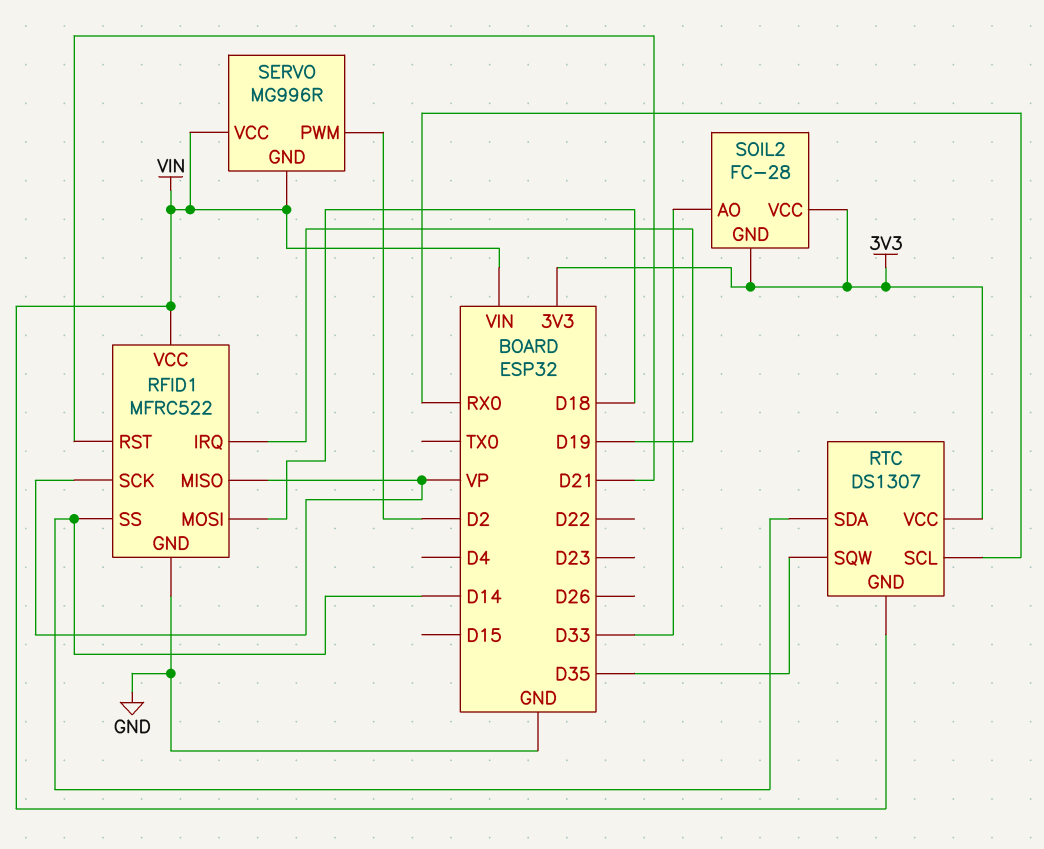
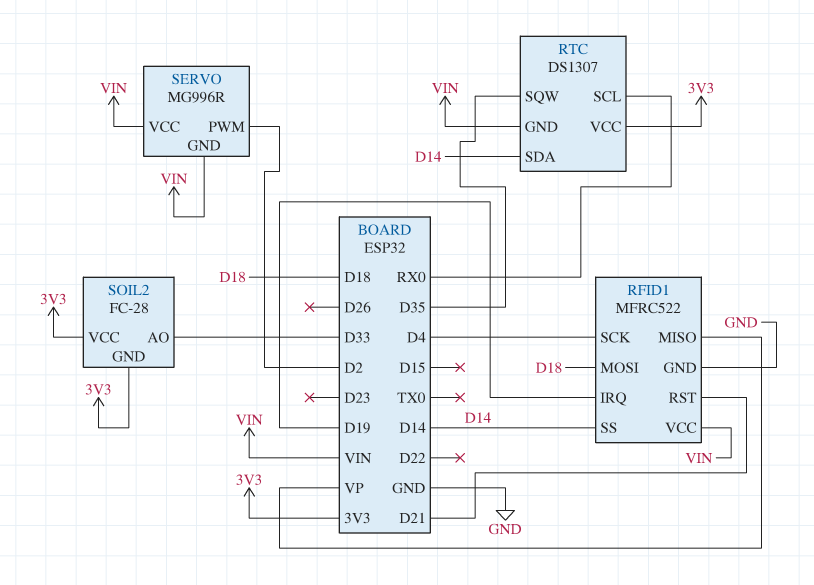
RFID1 pin SCK: VP -> D4

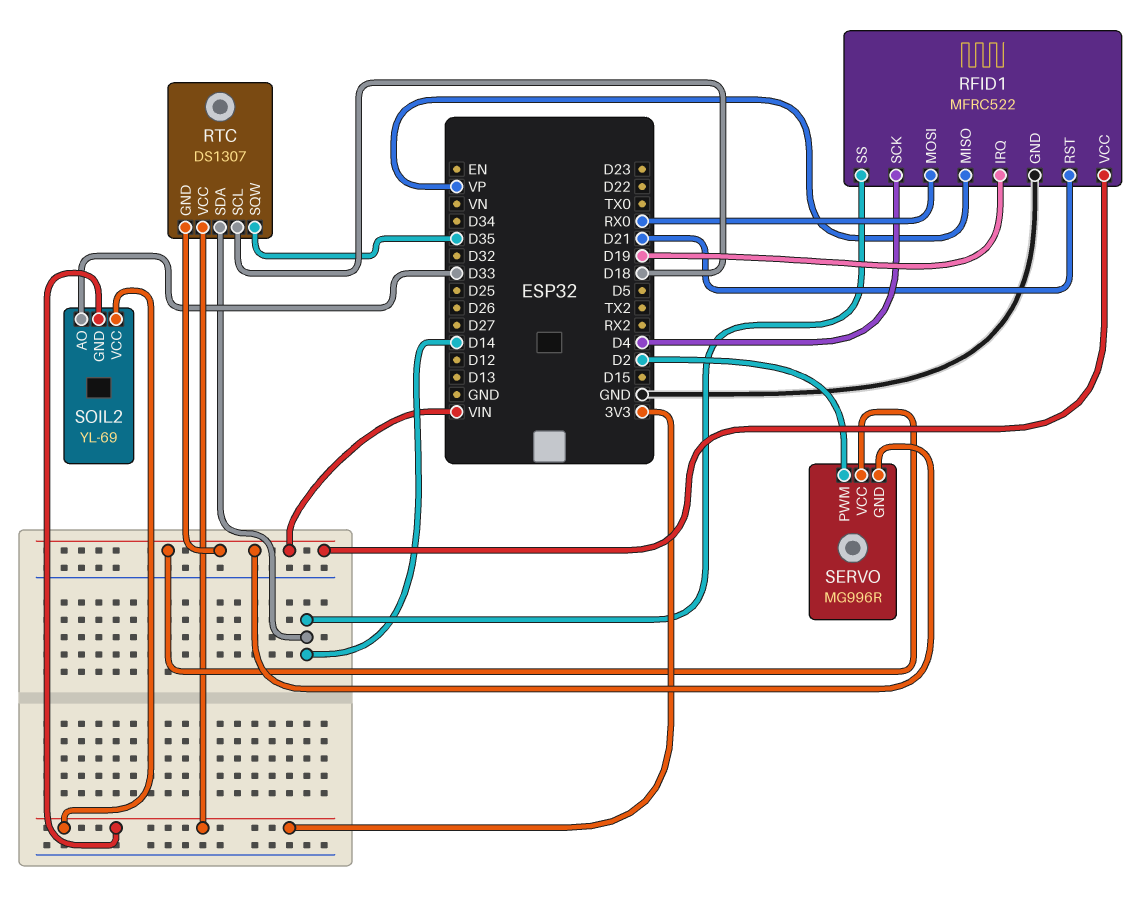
RFID1 pin MOSI: D18 -> RX0
RTC pin SCL: RX0 -> D18
SOIL2: FC-28 -> YL-69

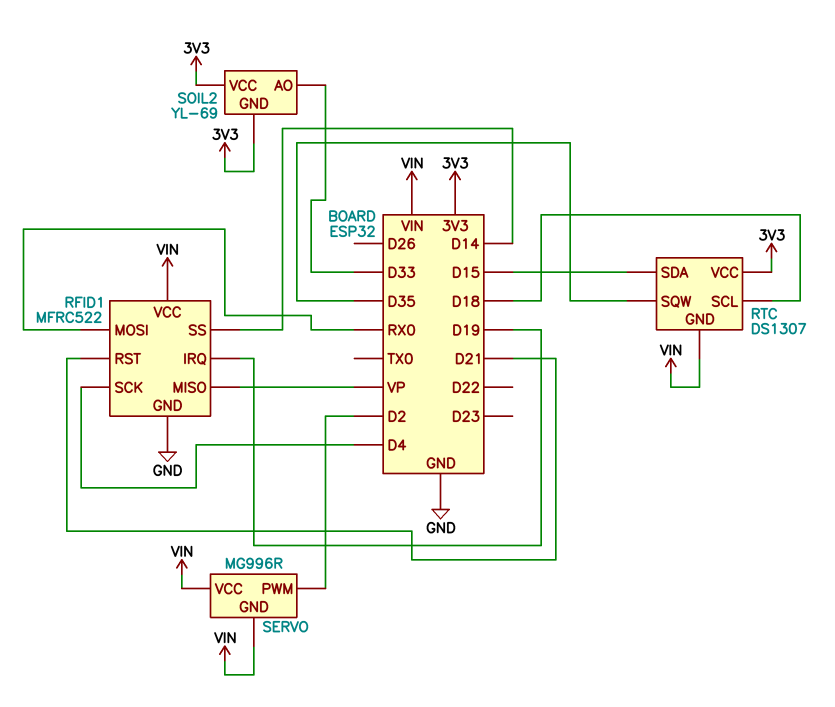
RTC pin SDA: D14 -> D15

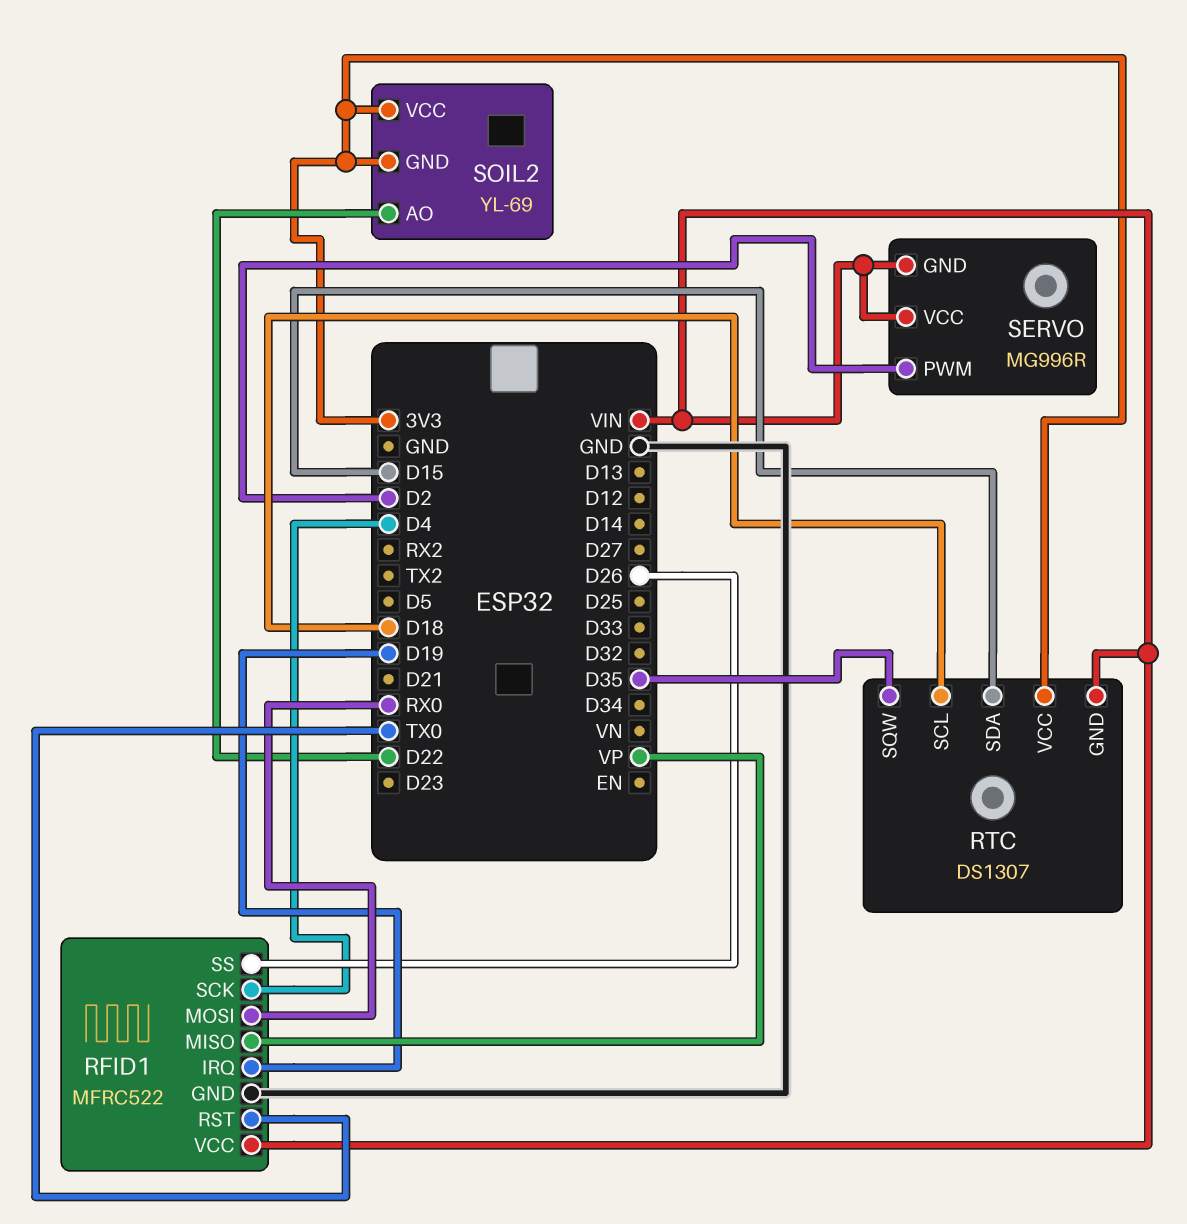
RFID1 pin RST: D21 -> TX0
RFID1 pin SS: D14 -> D26
SOIL2 pin AO: D33 -> D22

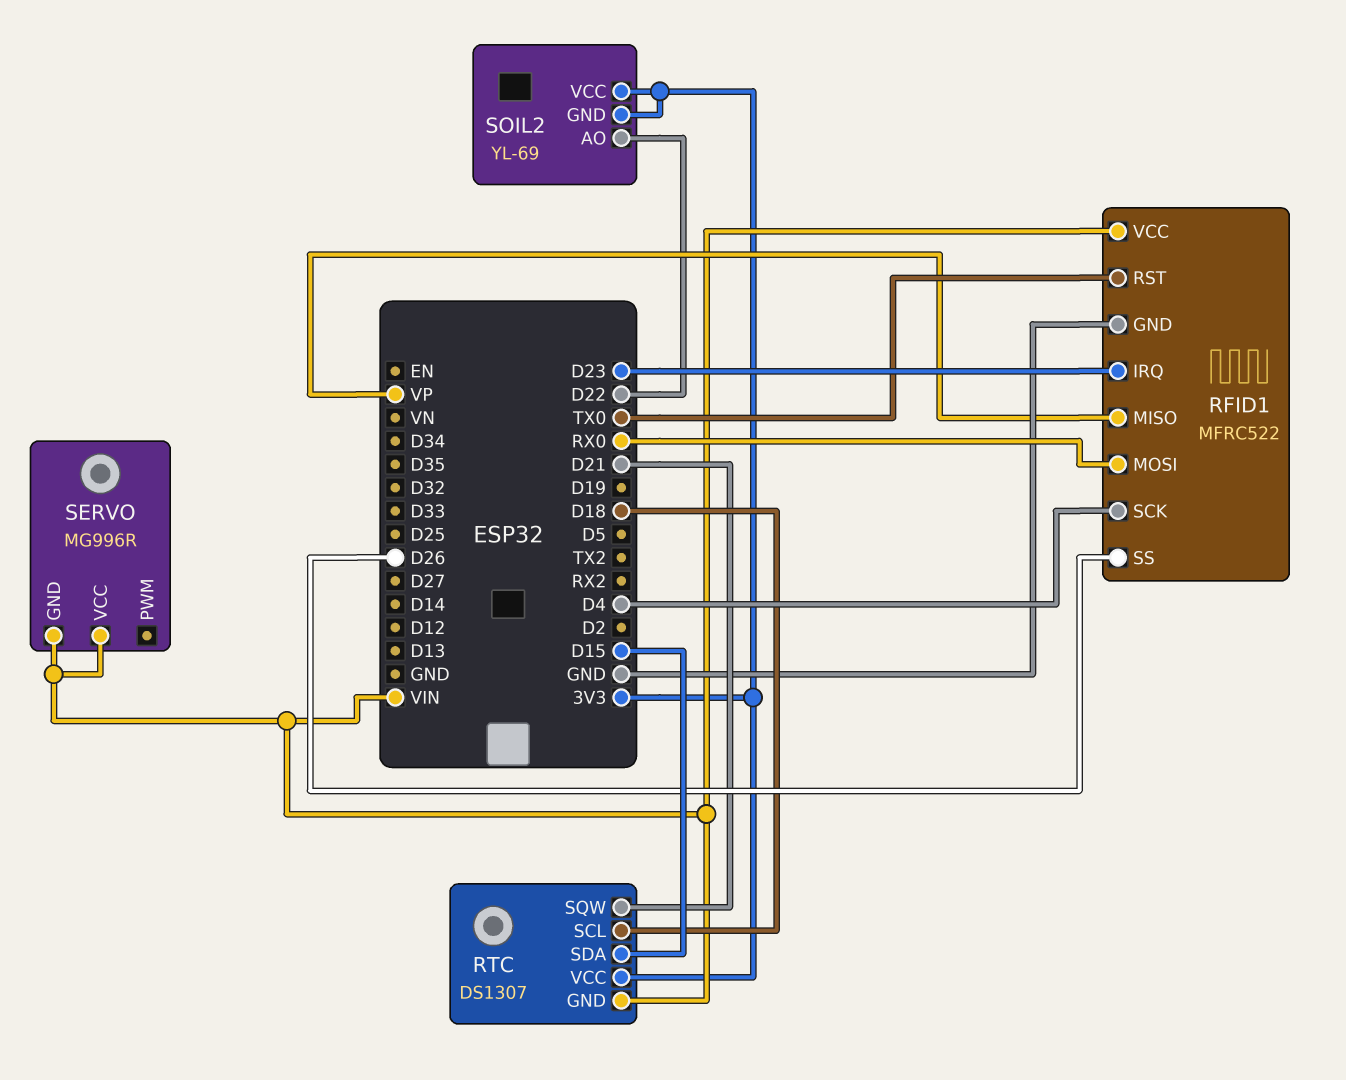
RFID1 pin IRQ: D19 -> D23
RTC pin SQW: D35 -> D21
SERVO pin PWM: D2 -> none

